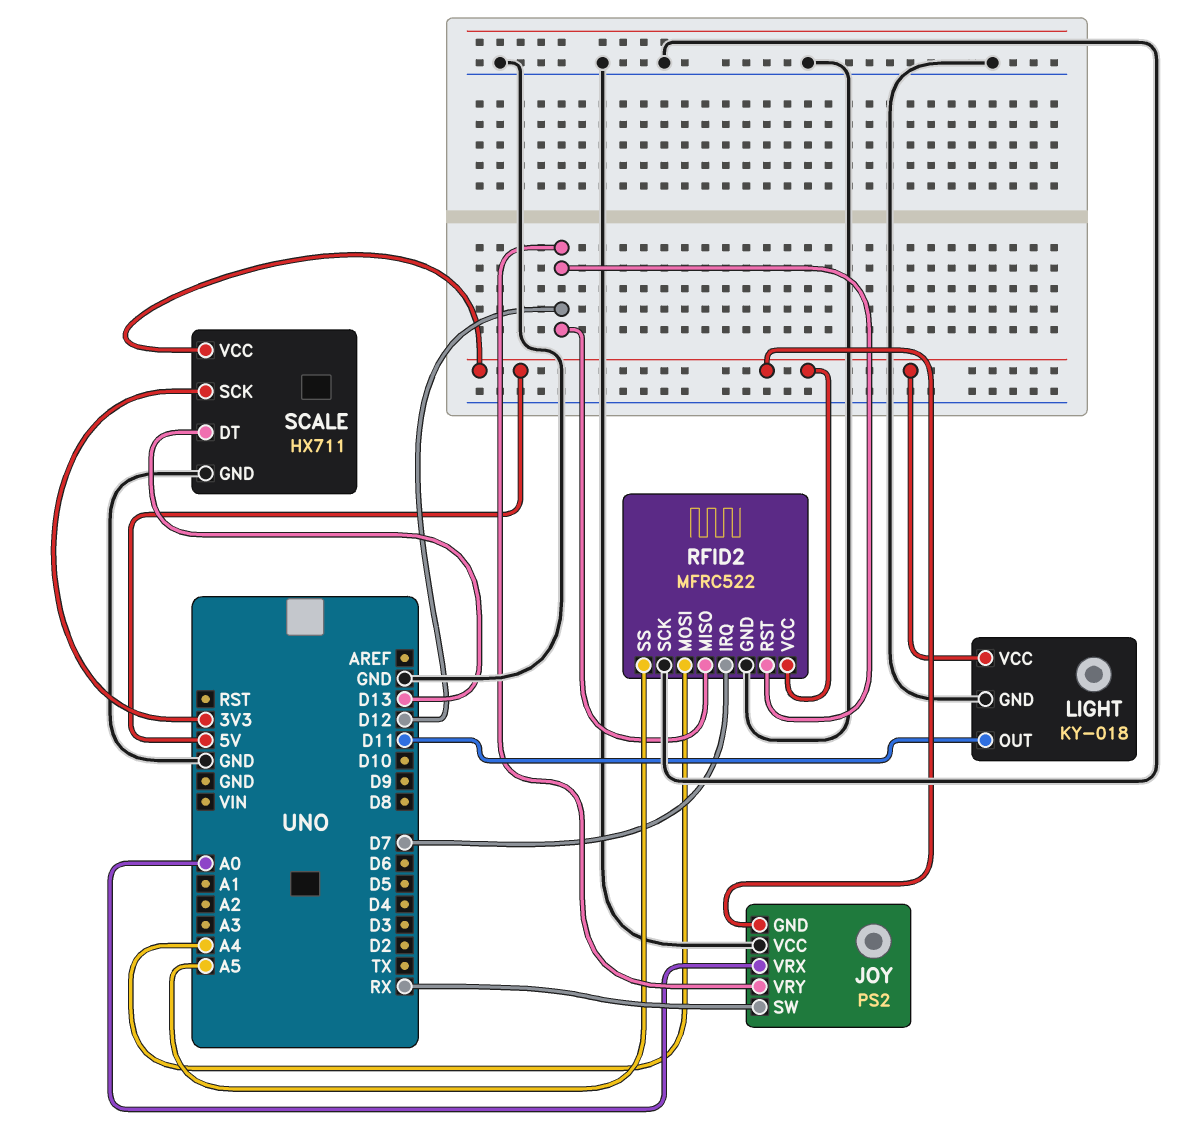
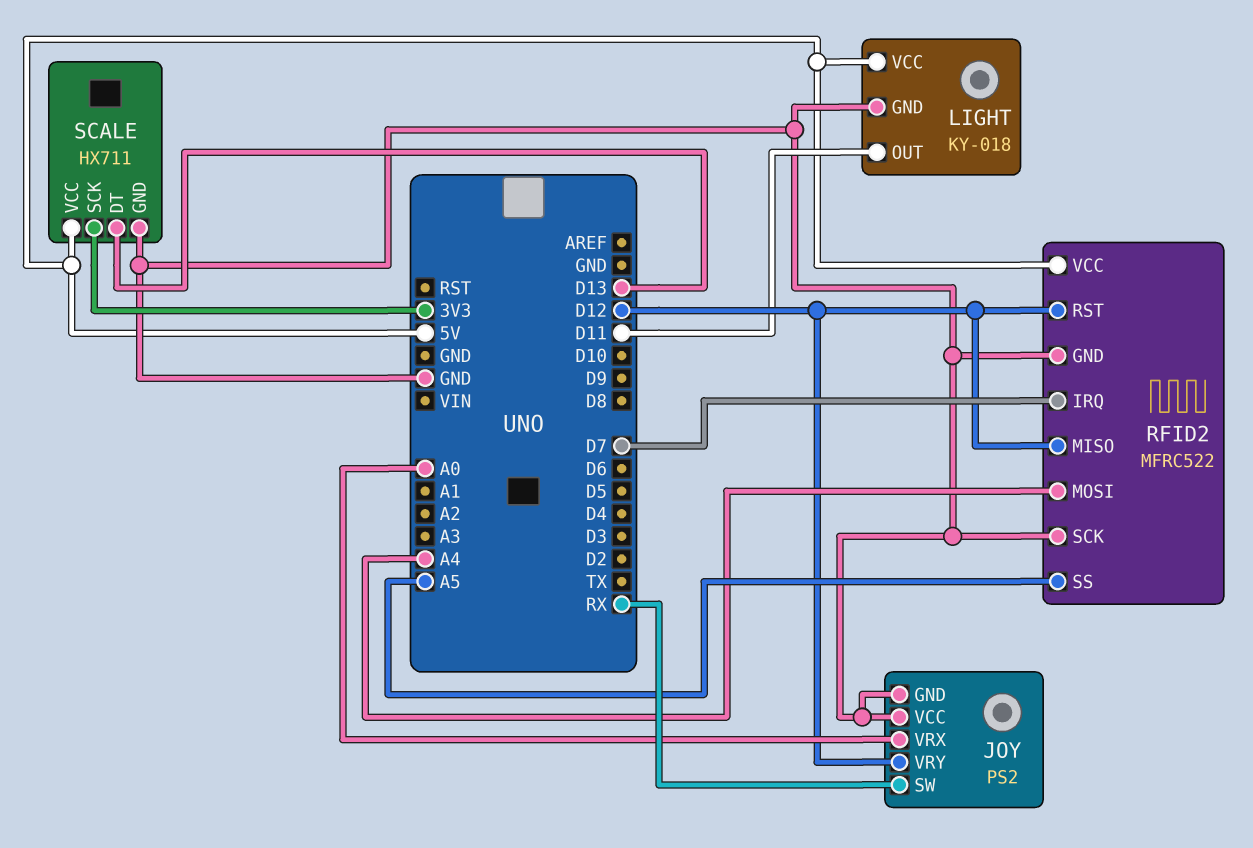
JOY pin GND: 5V -> GND

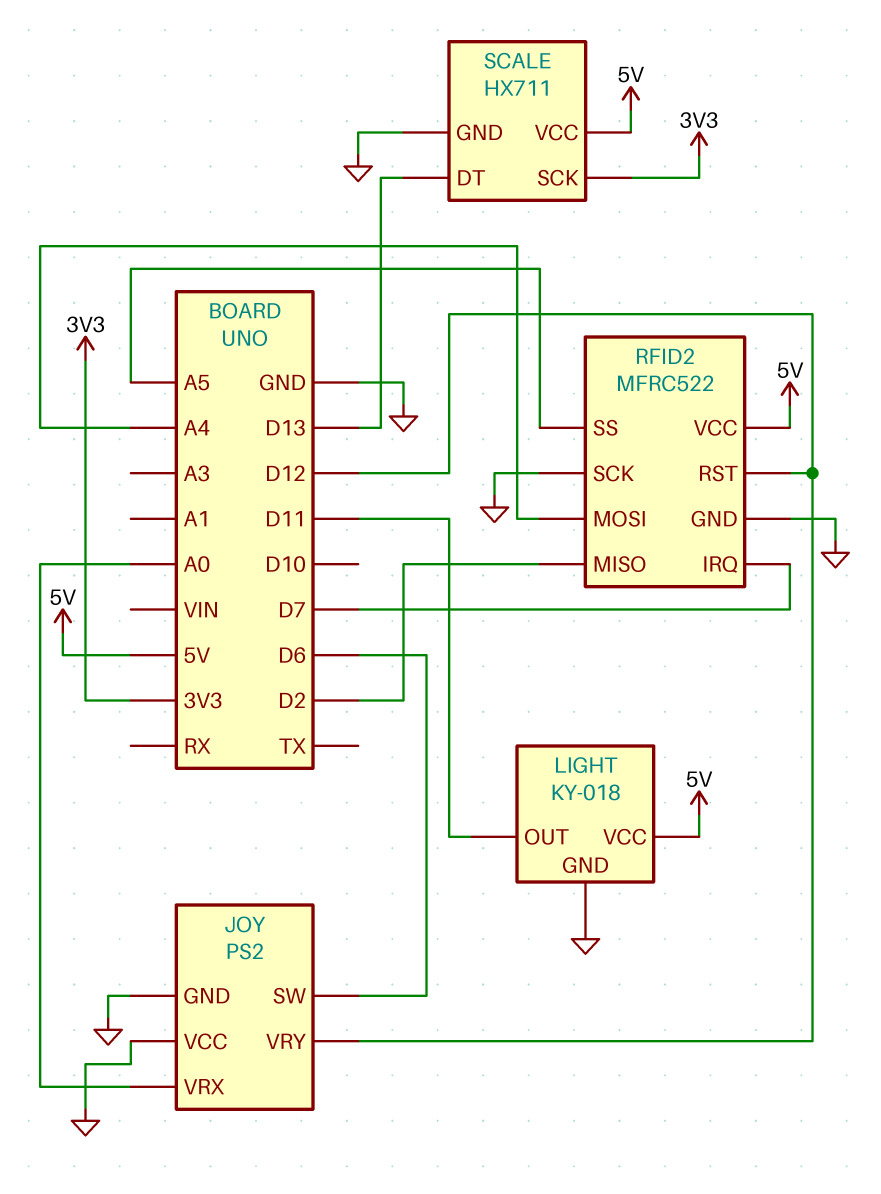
JOY pin SW: RX -> D6
RFID2 pin MISO: D12 -> D2

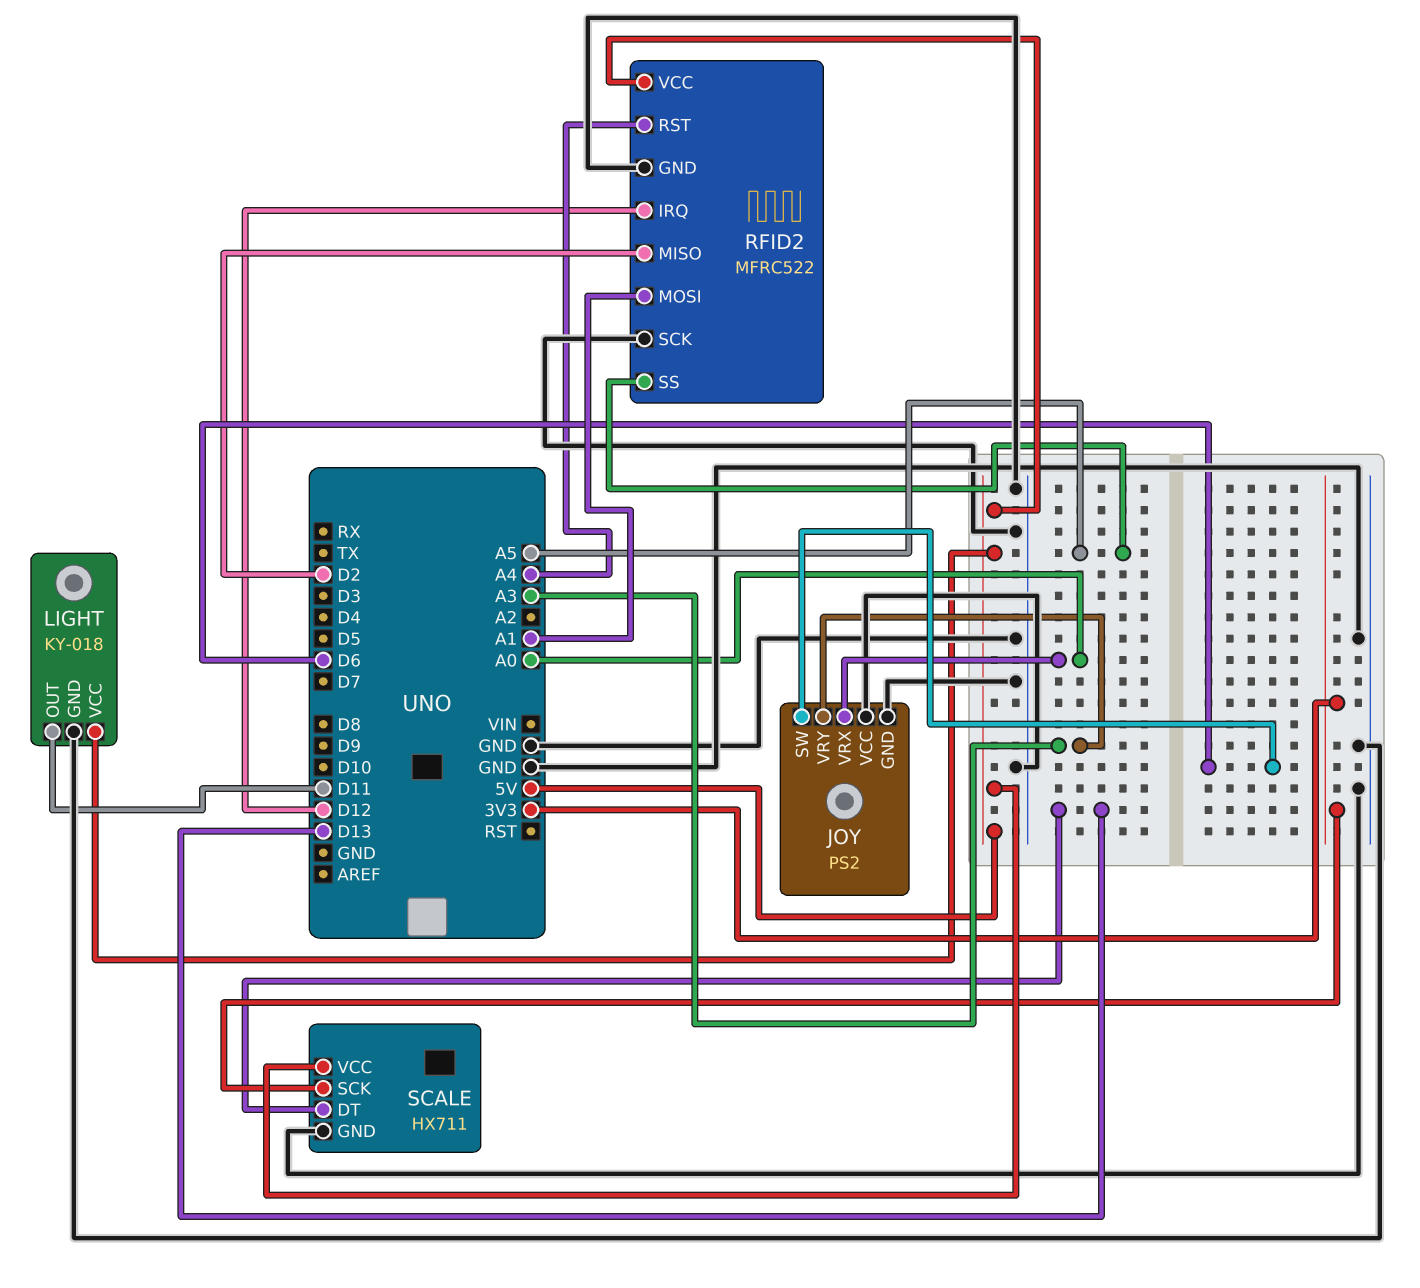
JOY pin VRY: D12 -> A3
RFID2 pin IRQ: D7 -> D12
RFID2 pin MOSI: A4 -> A1
RFID2 pin RST: D12 -> A4

